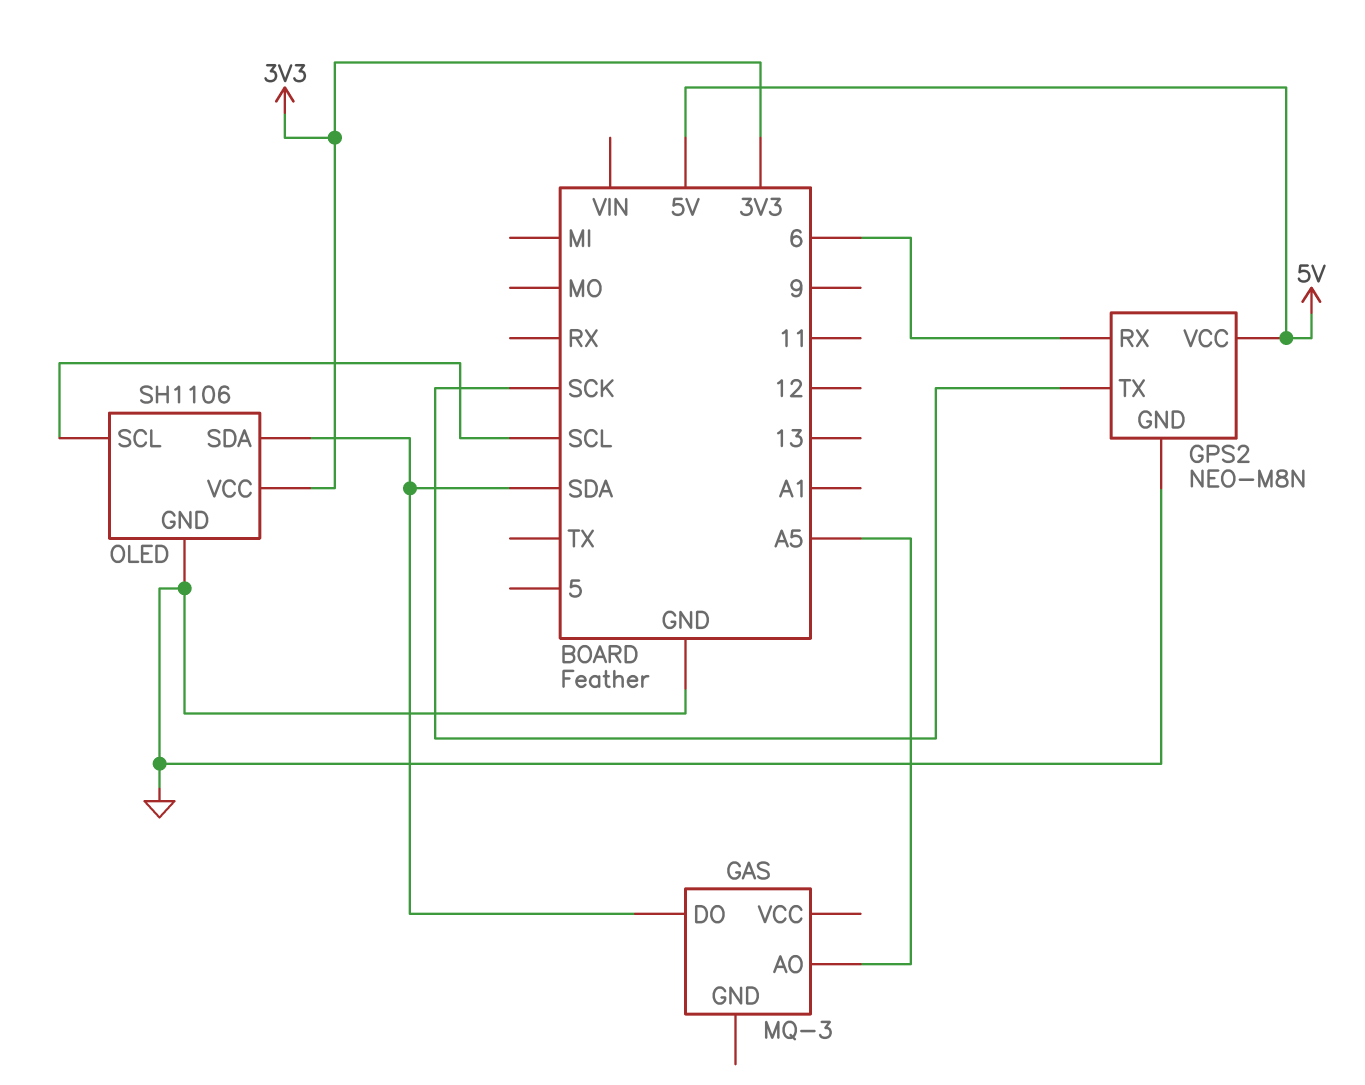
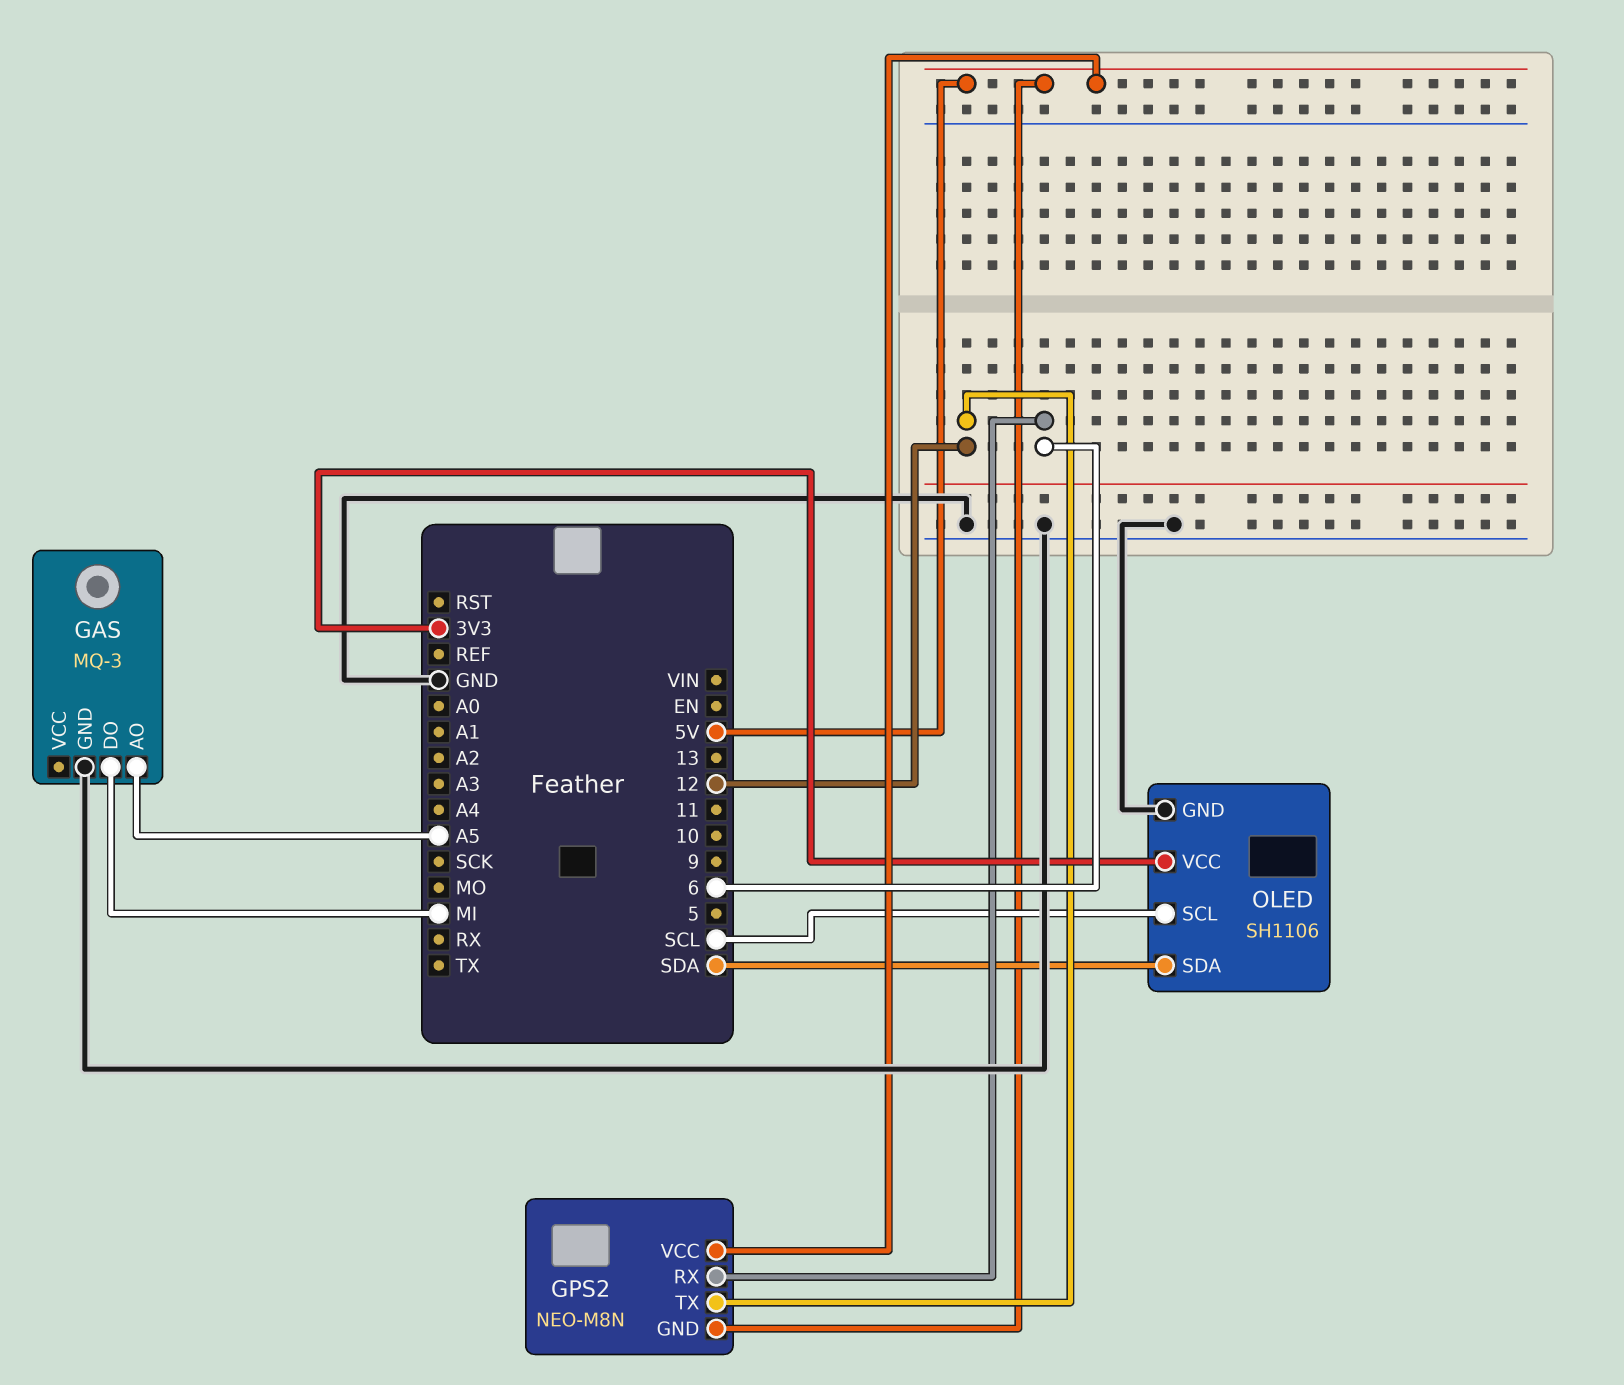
GAS pin DO: SDA -> MI
GAS pin GND: none -> GND
GPS2 pin GND: GND -> 5V
GPS2 pin TX: SCK -> 12

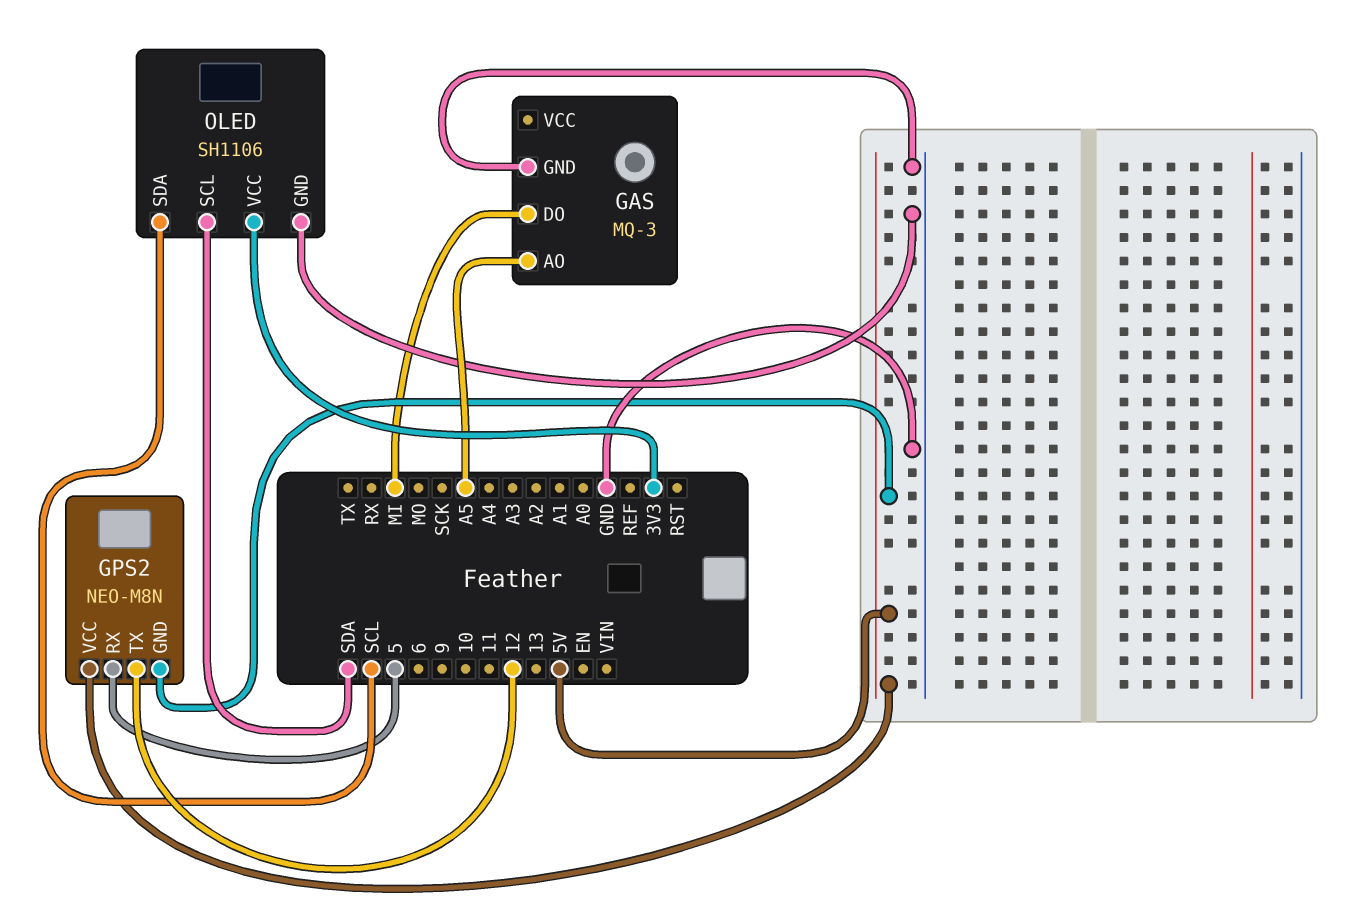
GPS2 pin RX: 6 -> 5
OLED pin SCL: SCL -> SDA
OLED pin SDA: SDA -> SCL

